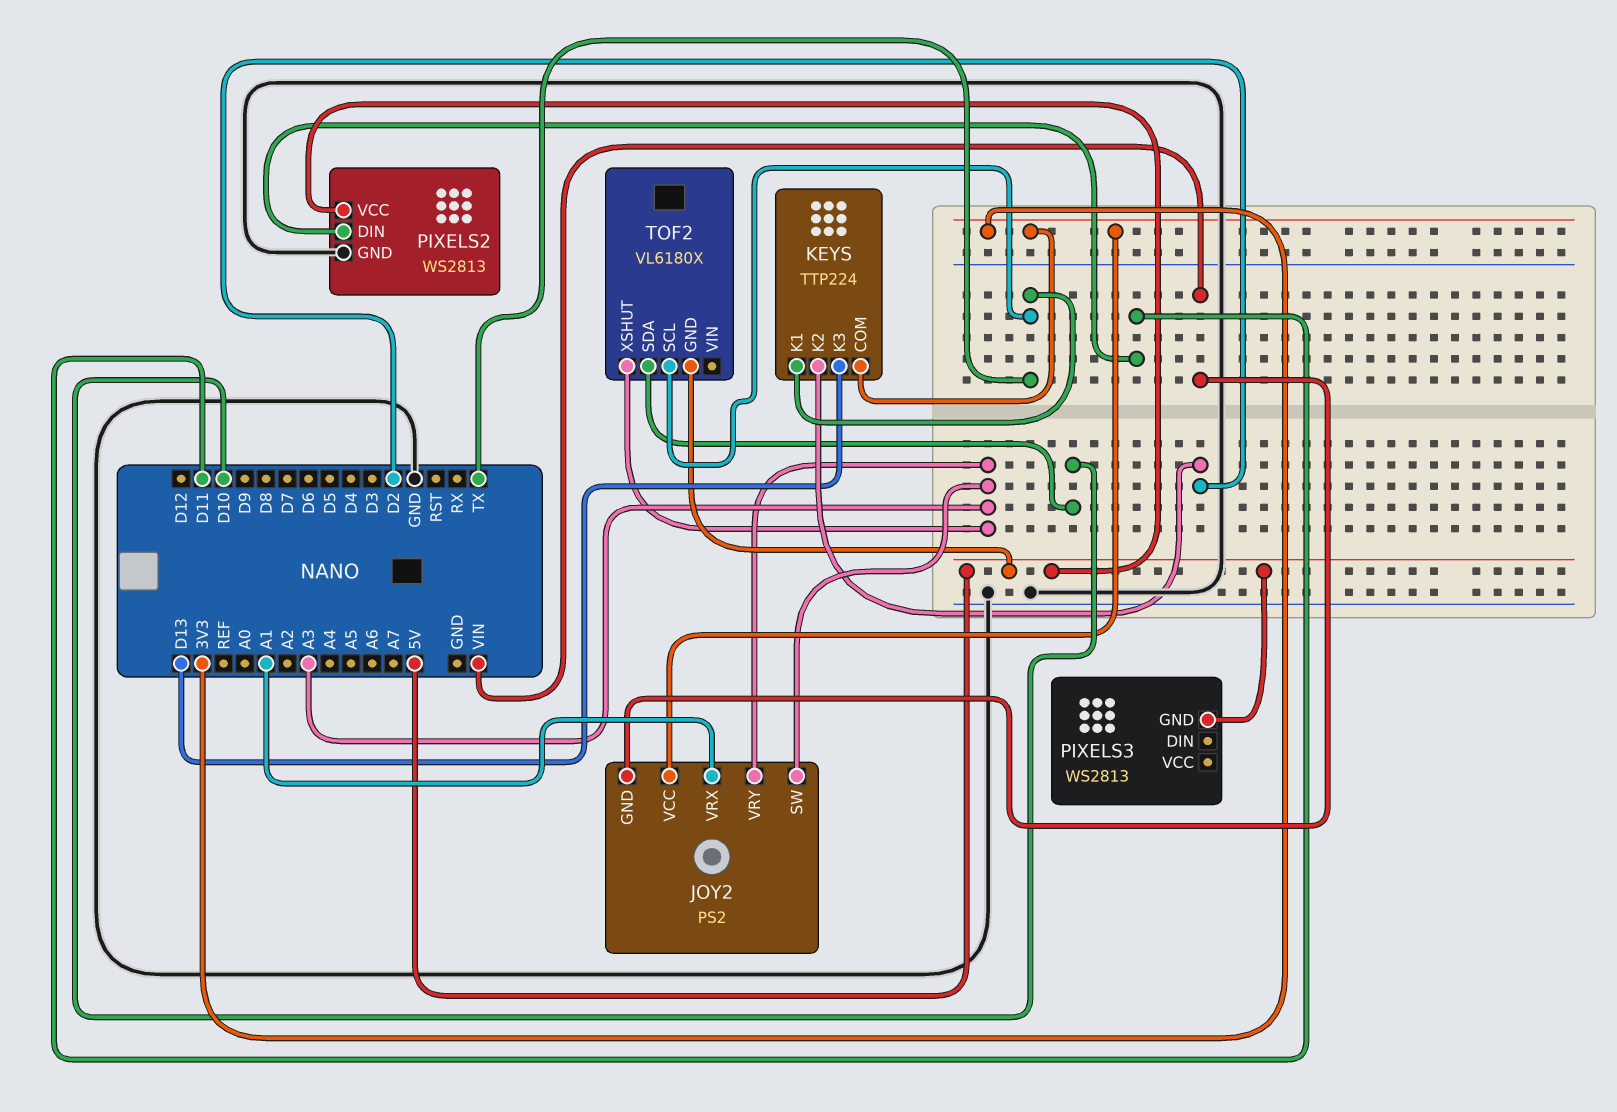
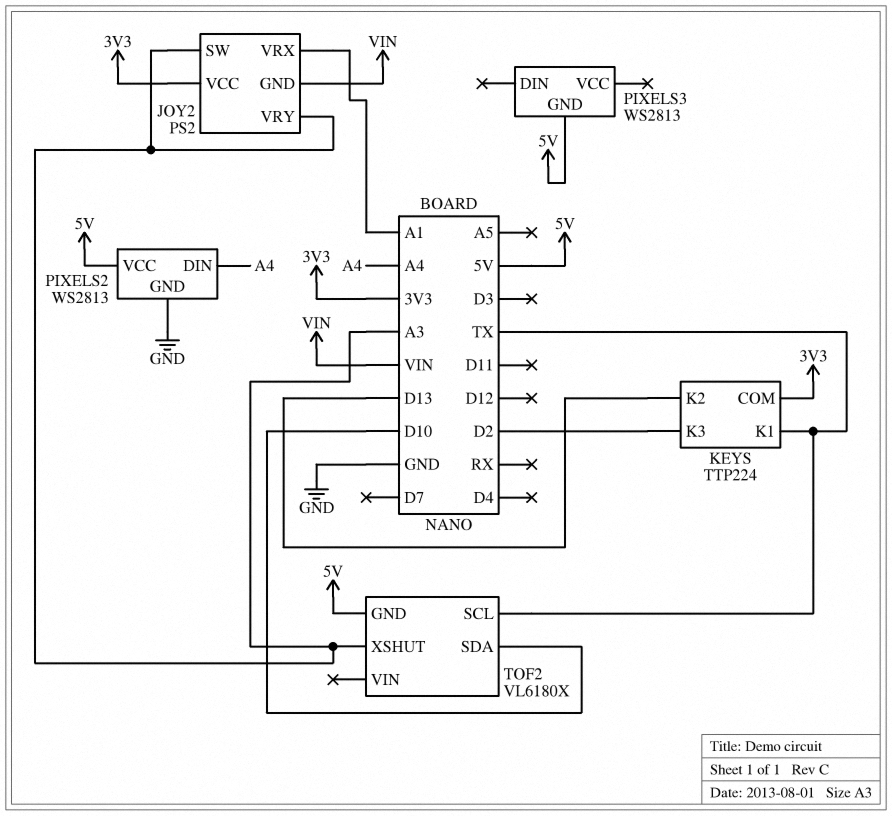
KEYS pin K2: D2 -> D13
KEYS pin K3: D13 -> D2
PIXELS2 pin DIN: D11 -> A4

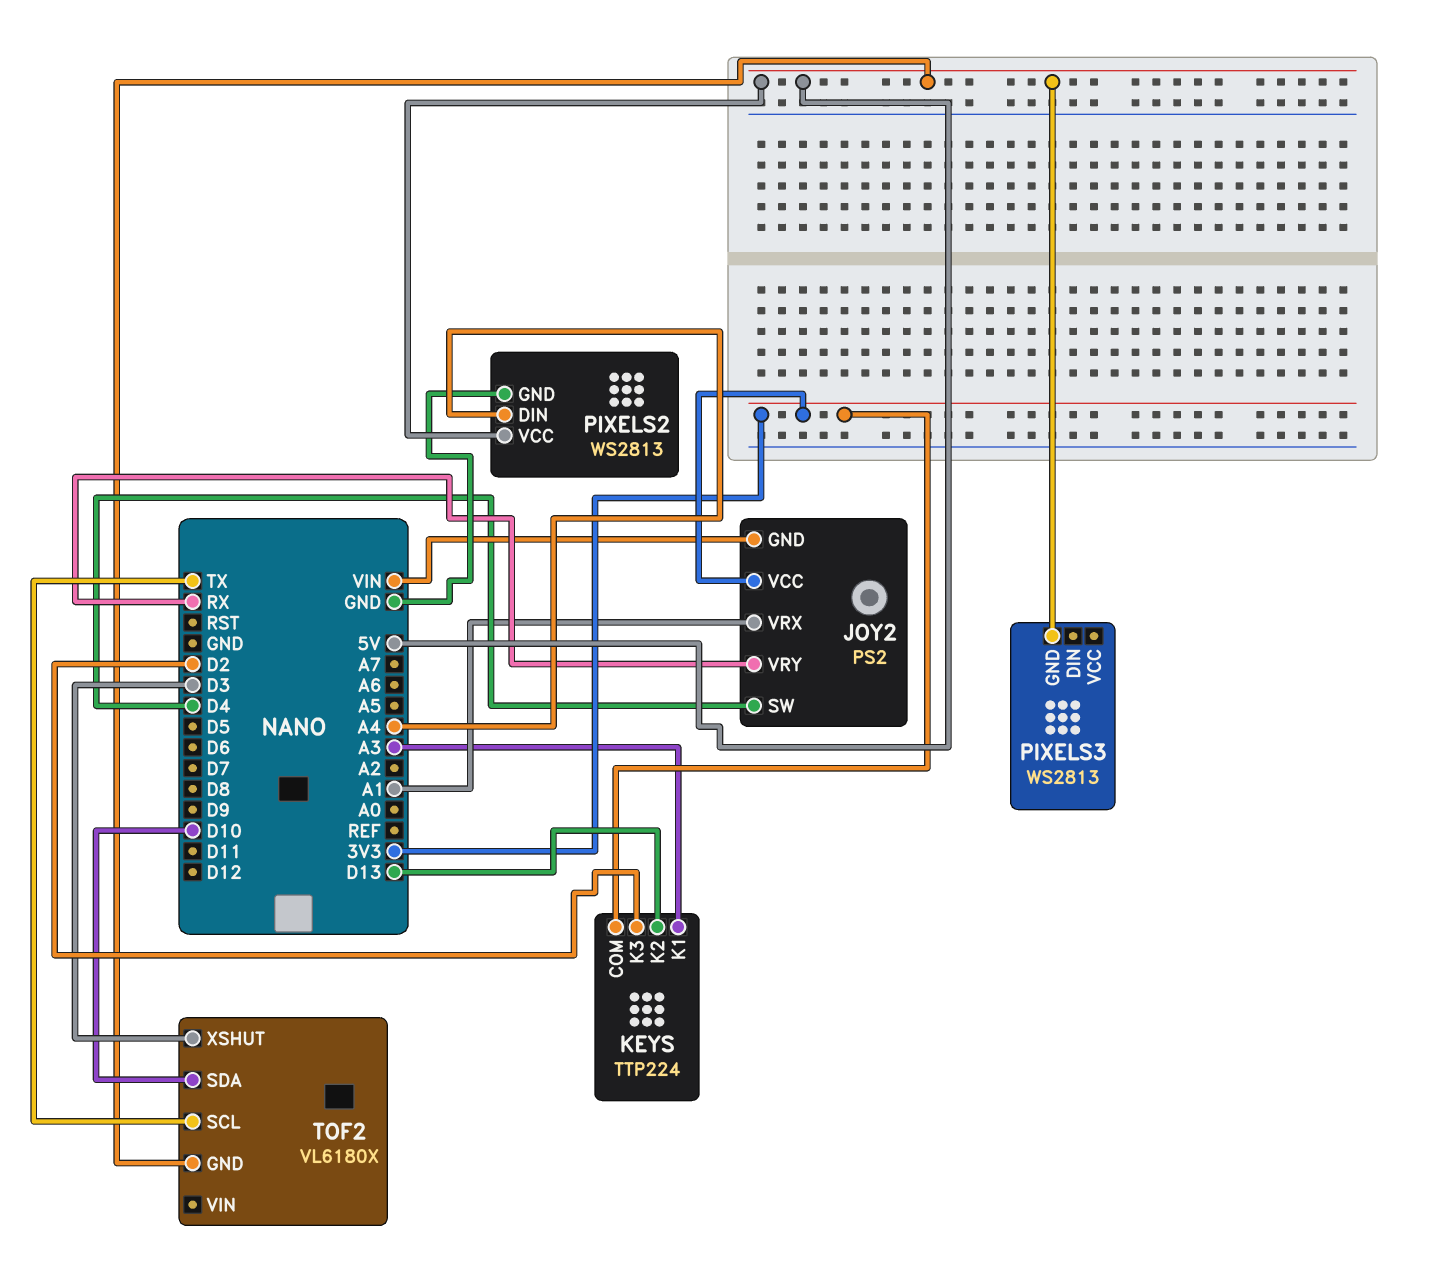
JOY2 pin SW: A3 -> D4
JOY2 pin VRY: A3 -> RX
KEYS pin K1: TX -> A3
TOF2 pin XSHUT: A3 -> D3

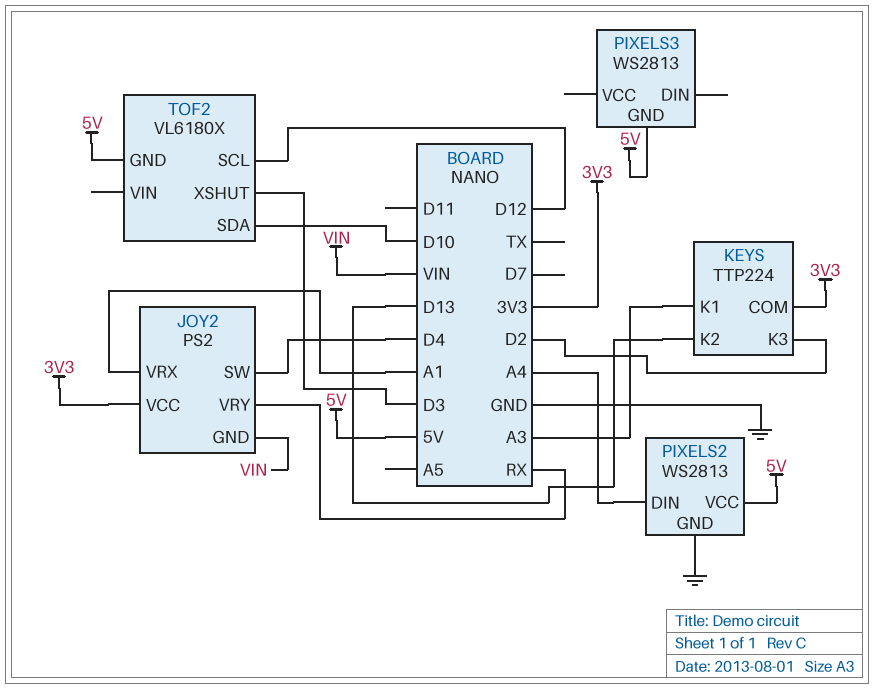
TOF2 pin SCL: TX -> D12

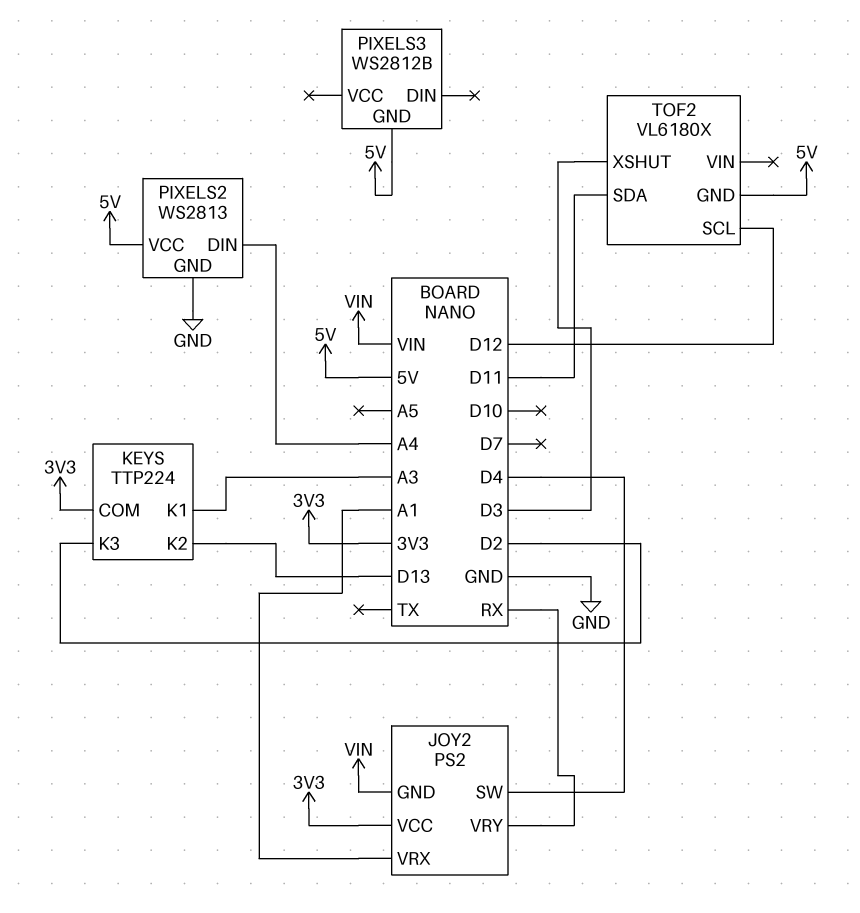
PIXELS3: WS2813 -> WS2812B
TOF2 pin SDA: D10 -> D11

